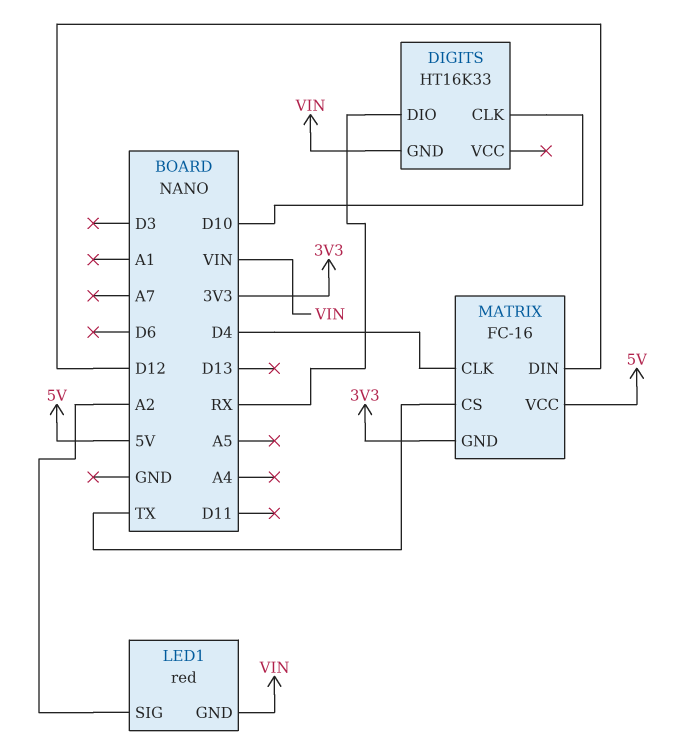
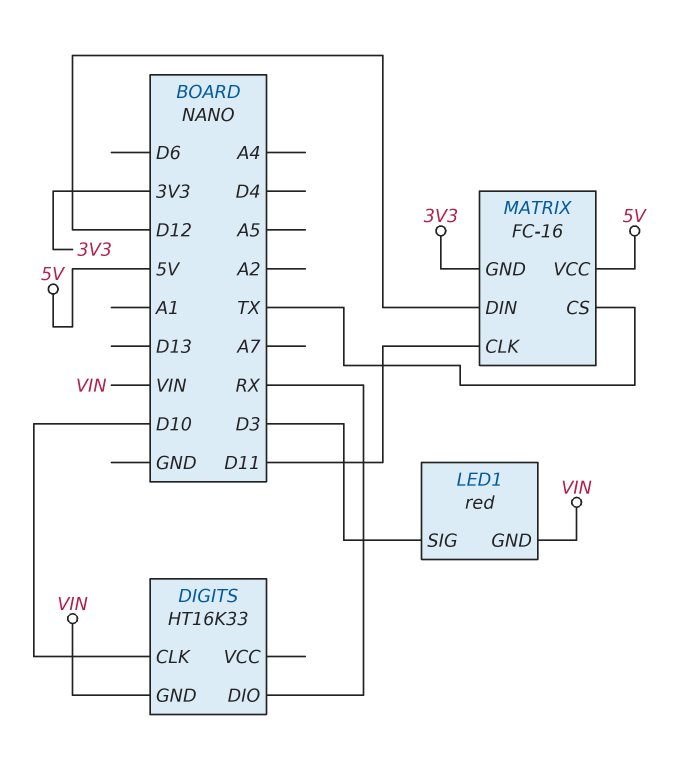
LED1 pin SIG: A2 -> D3
MATRIX pin CLK: D4 -> D11

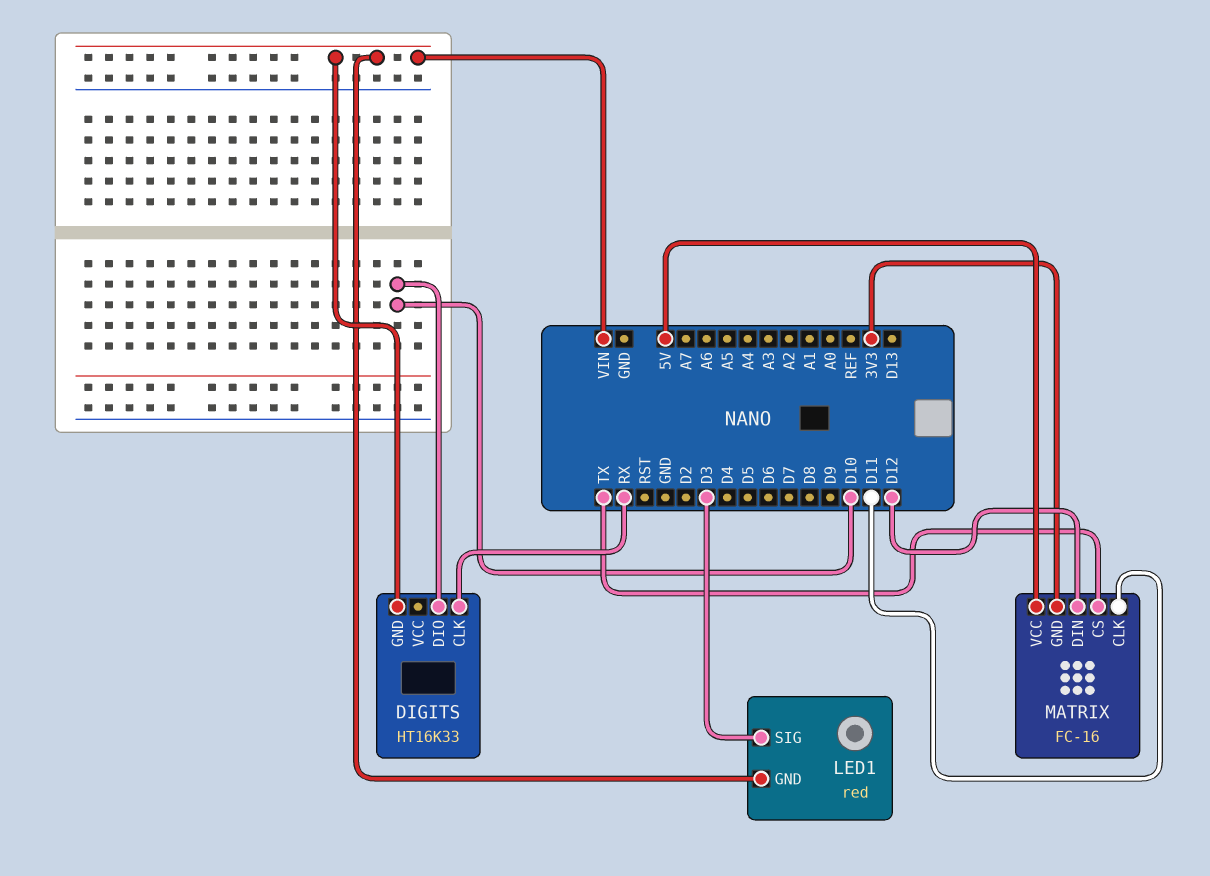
DIGITS pin CLK: D10 -> RX
DIGITS pin DIO: RX -> D10

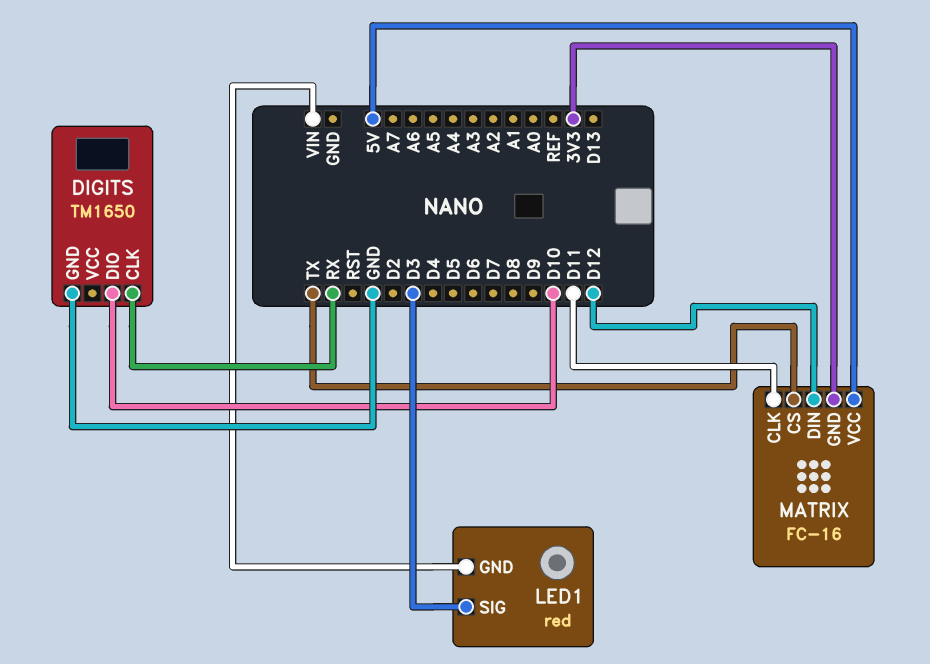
DIGITS: HT16K33 -> TM1650
DIGITS pin GND: VIN -> GND

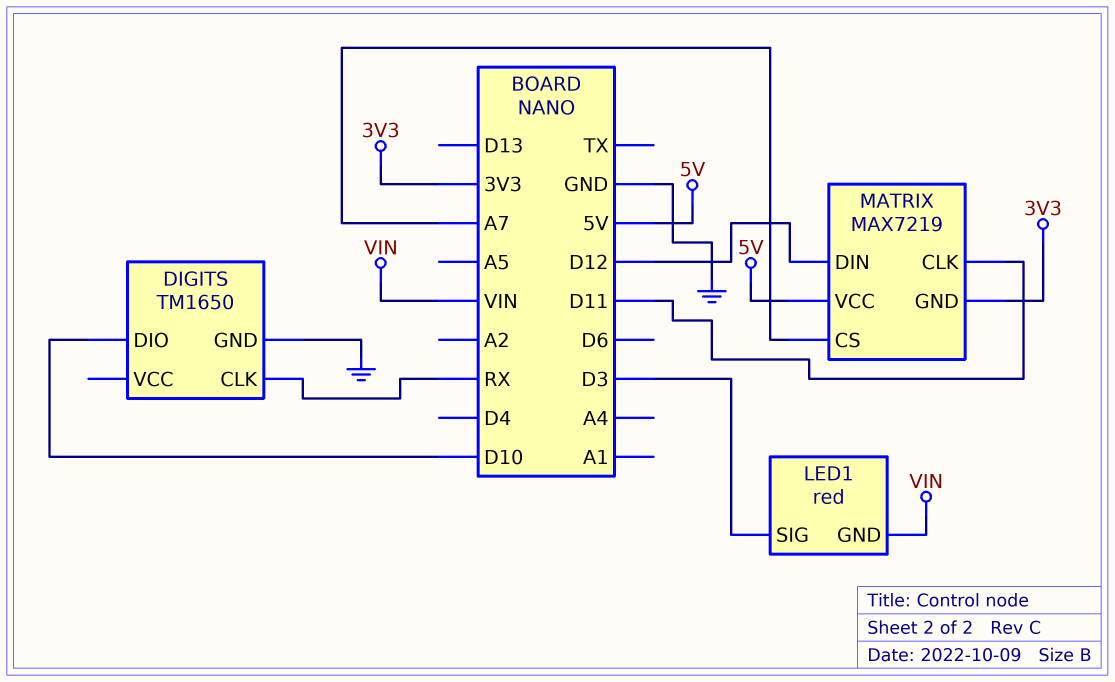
MATRIX: FC-16 -> MAX7219
MATRIX pin CS: TX -> A7

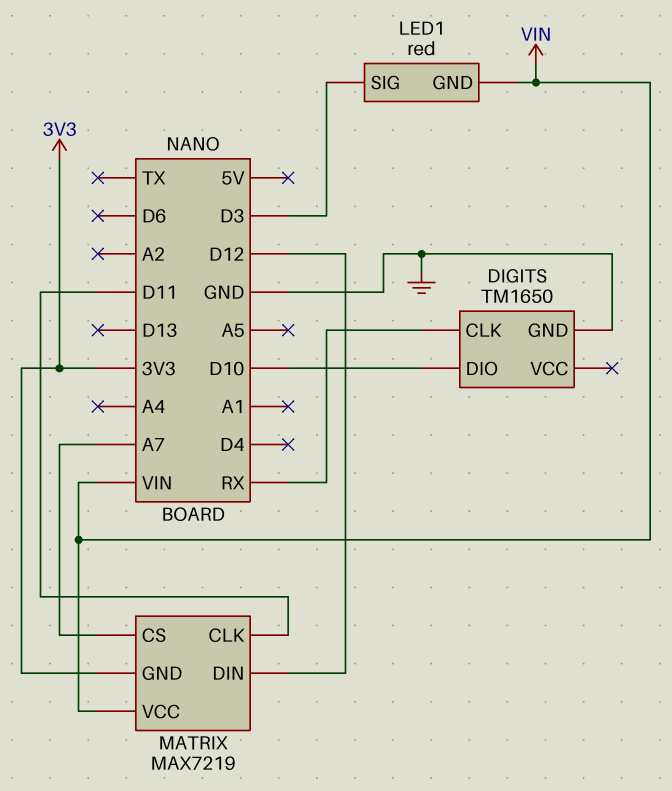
MATRIX pin VCC: 5V -> VIN

